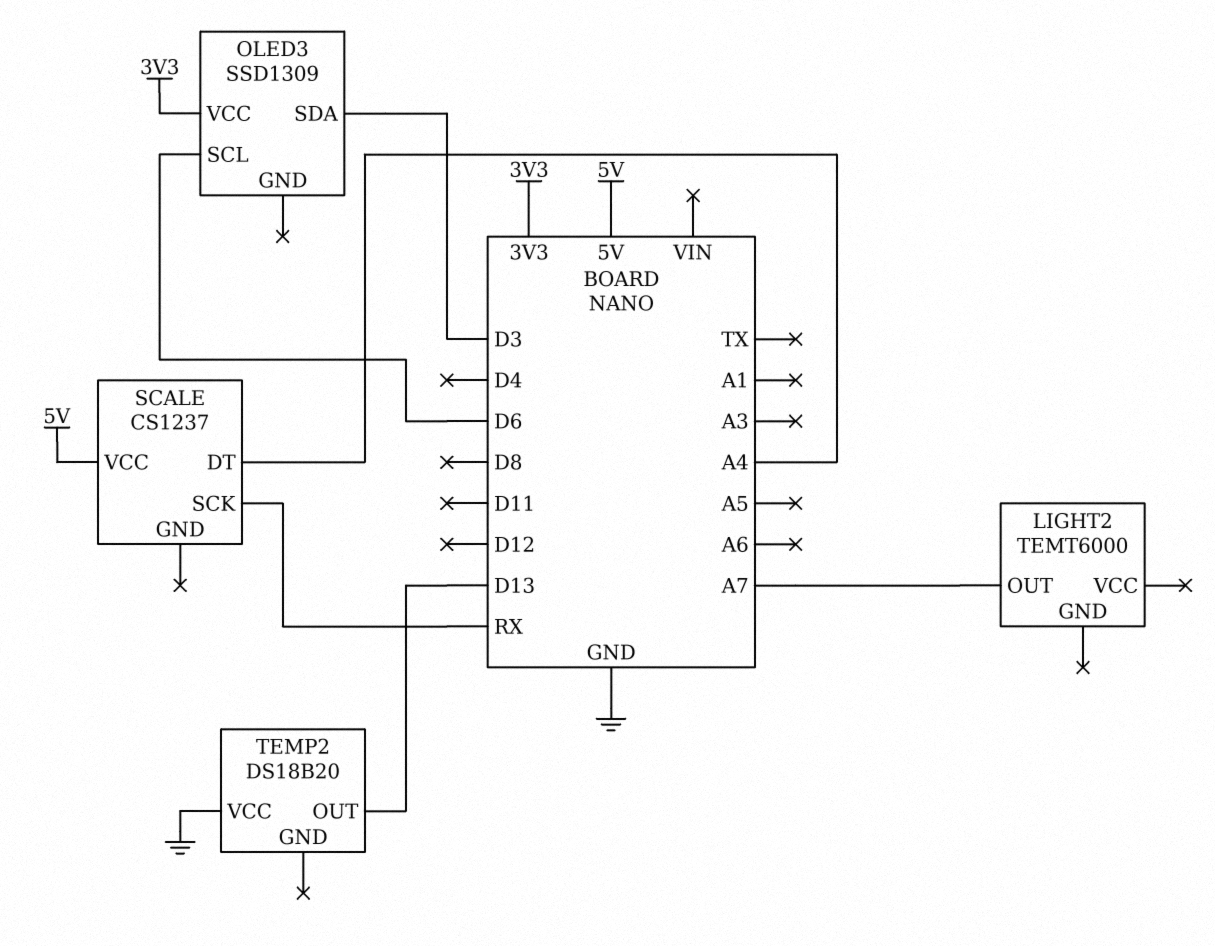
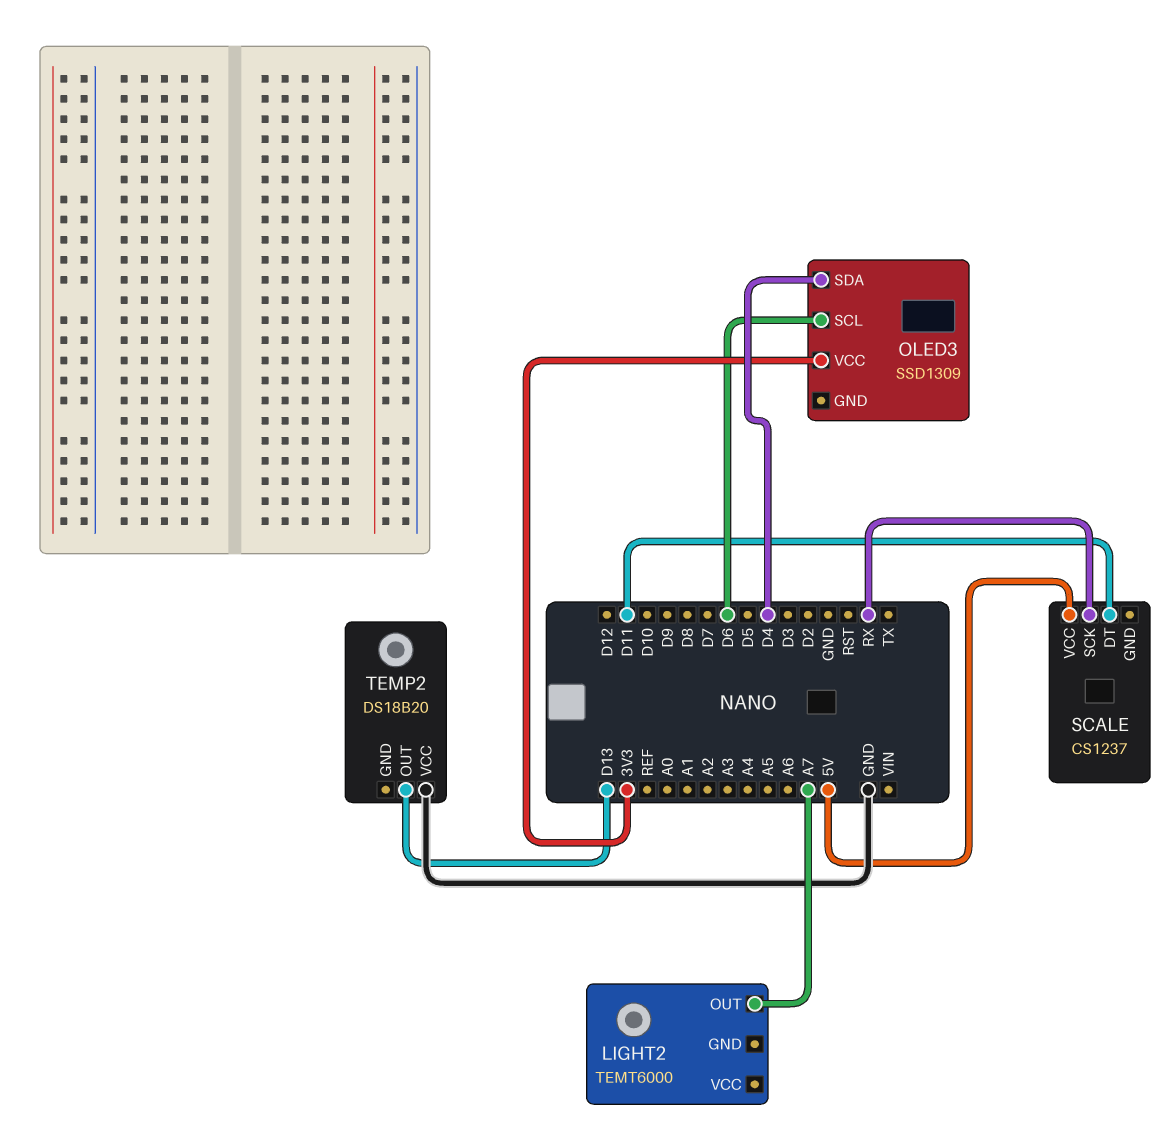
OLED3 pin SDA: D3 -> D4
SCALE pin DT: A4 -> D11

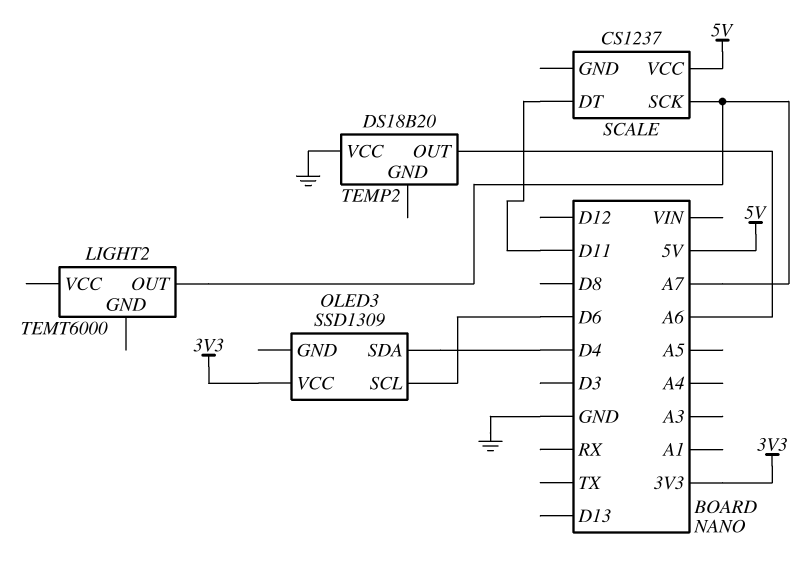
SCALE pin SCK: RX -> A7
TEMP2 pin OUT: D13 -> A6

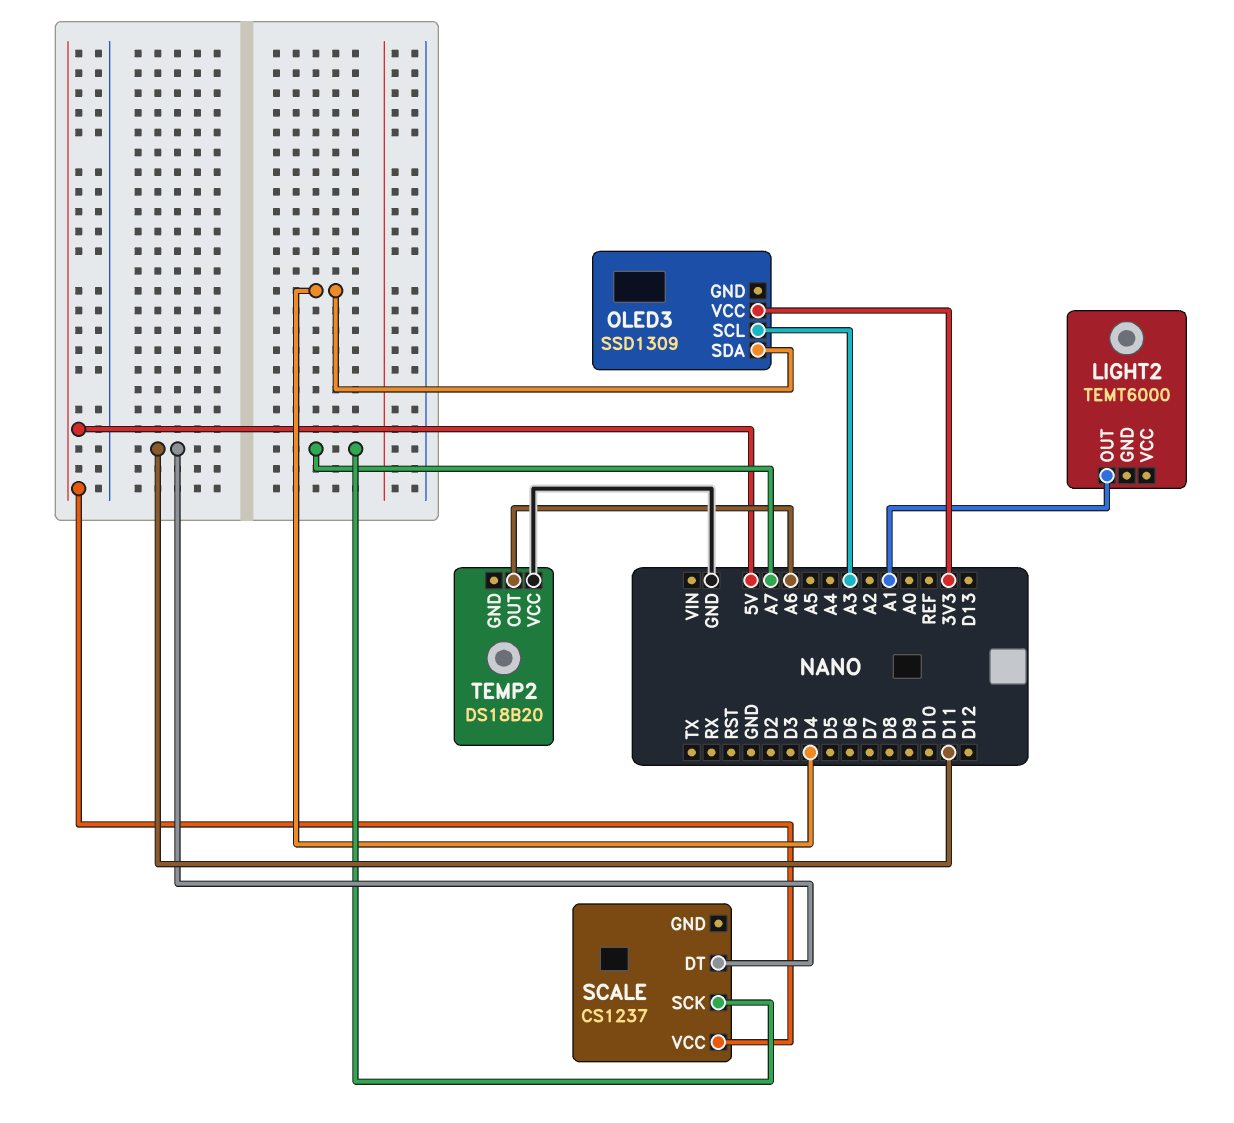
LIGHT2 pin OUT: A7 -> A1
OLED3 pin SCL: D6 -> A3

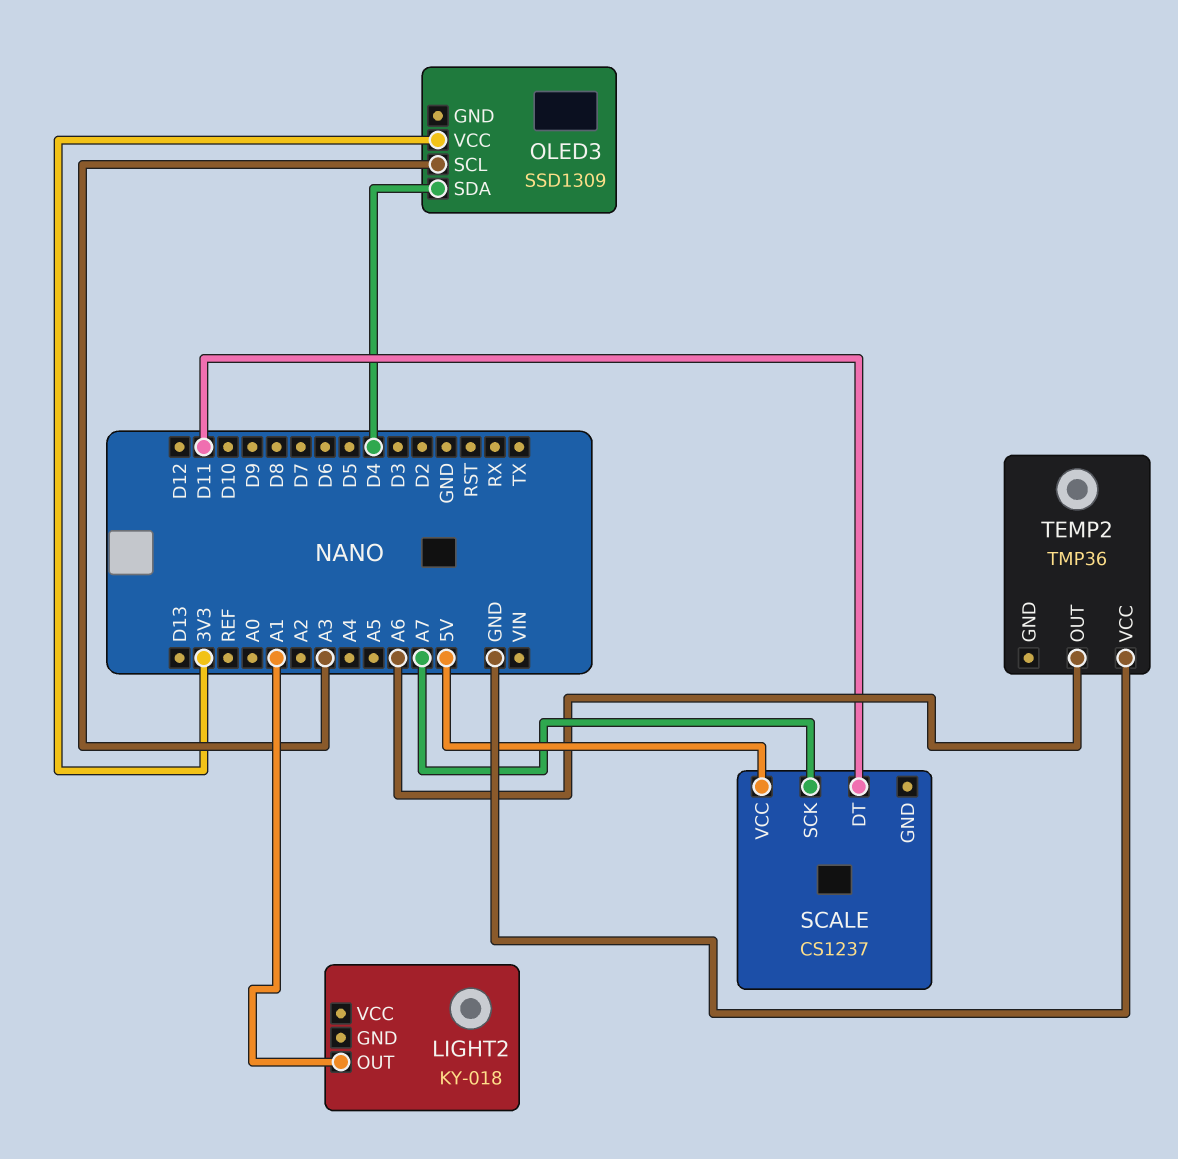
LIGHT2: TEMT6000 -> KY-018
TEMP2: DS18B20 -> TMP36

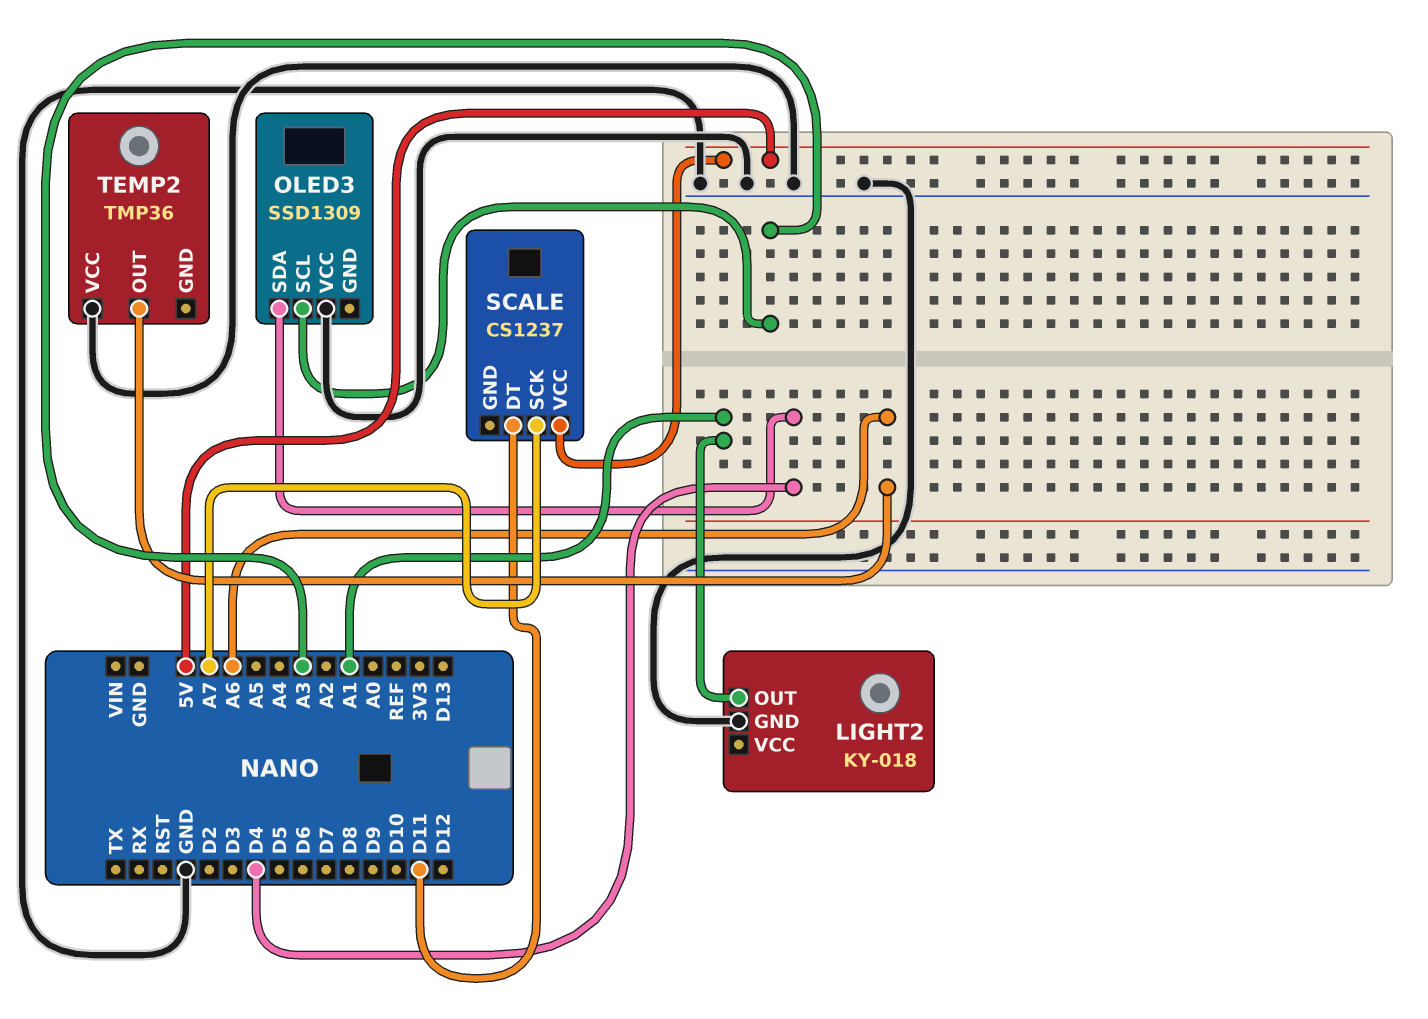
LIGHT2 pin GND: none -> GND
OLED3 pin VCC: 3V3 -> GND

